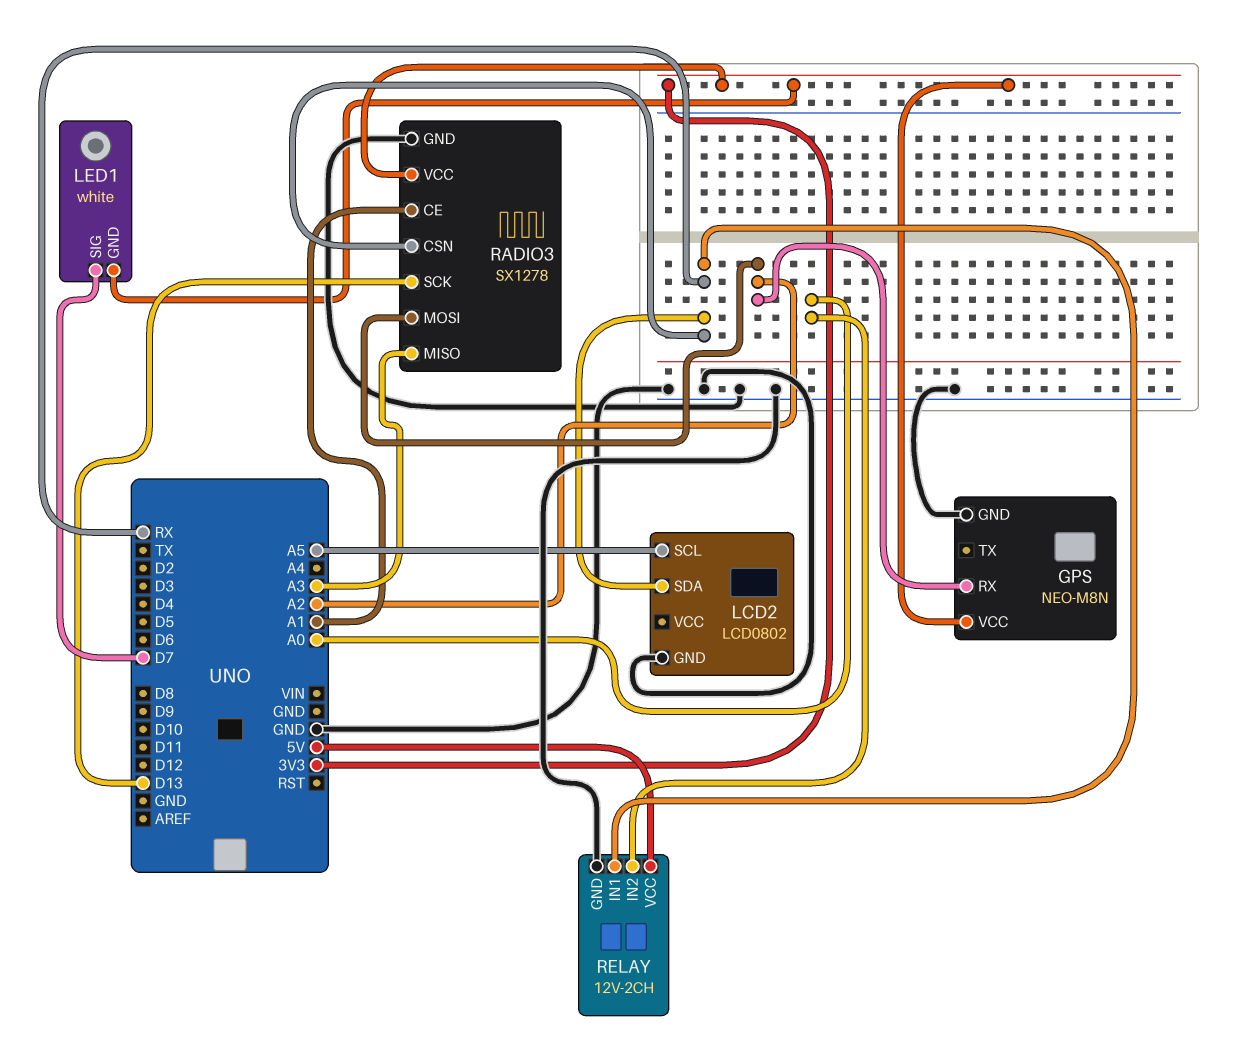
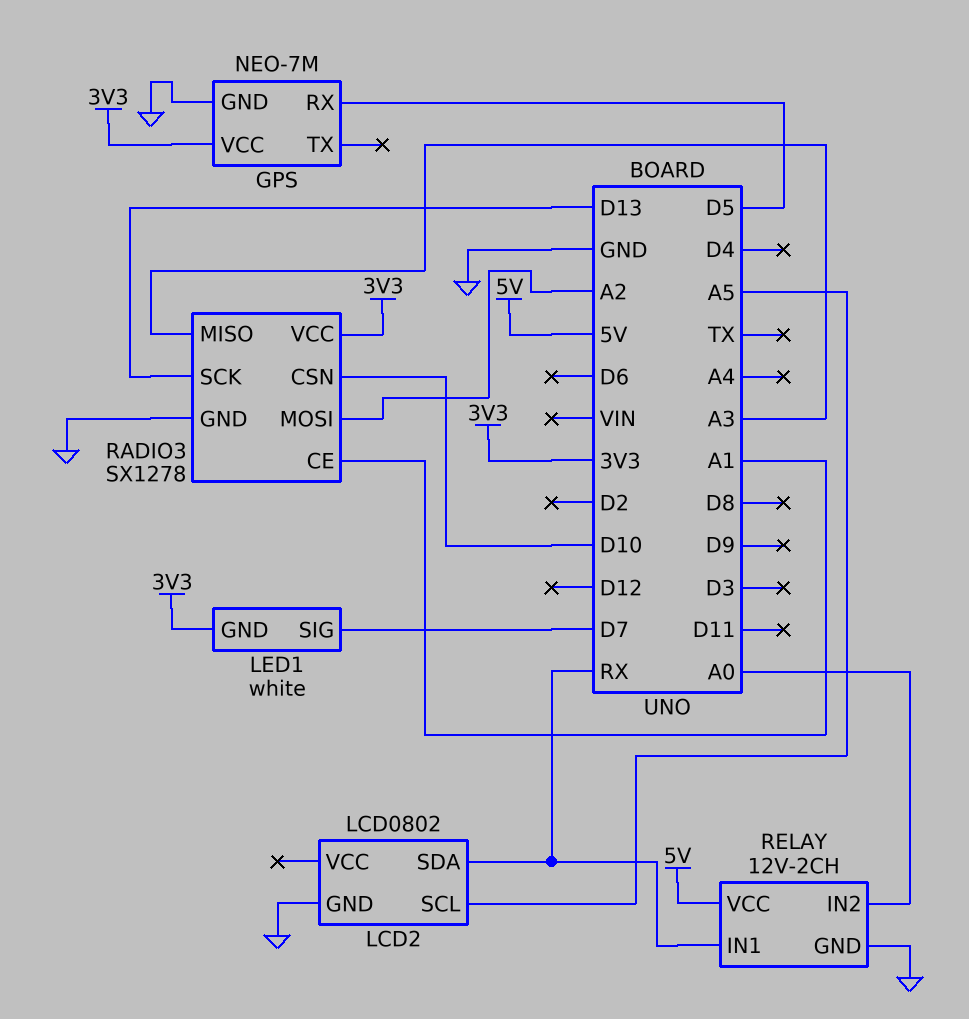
GPS: NEO-M8N -> NEO-7M
GPS pin RX: A2 -> D5
RADIO3 pin CSN: RX -> D10

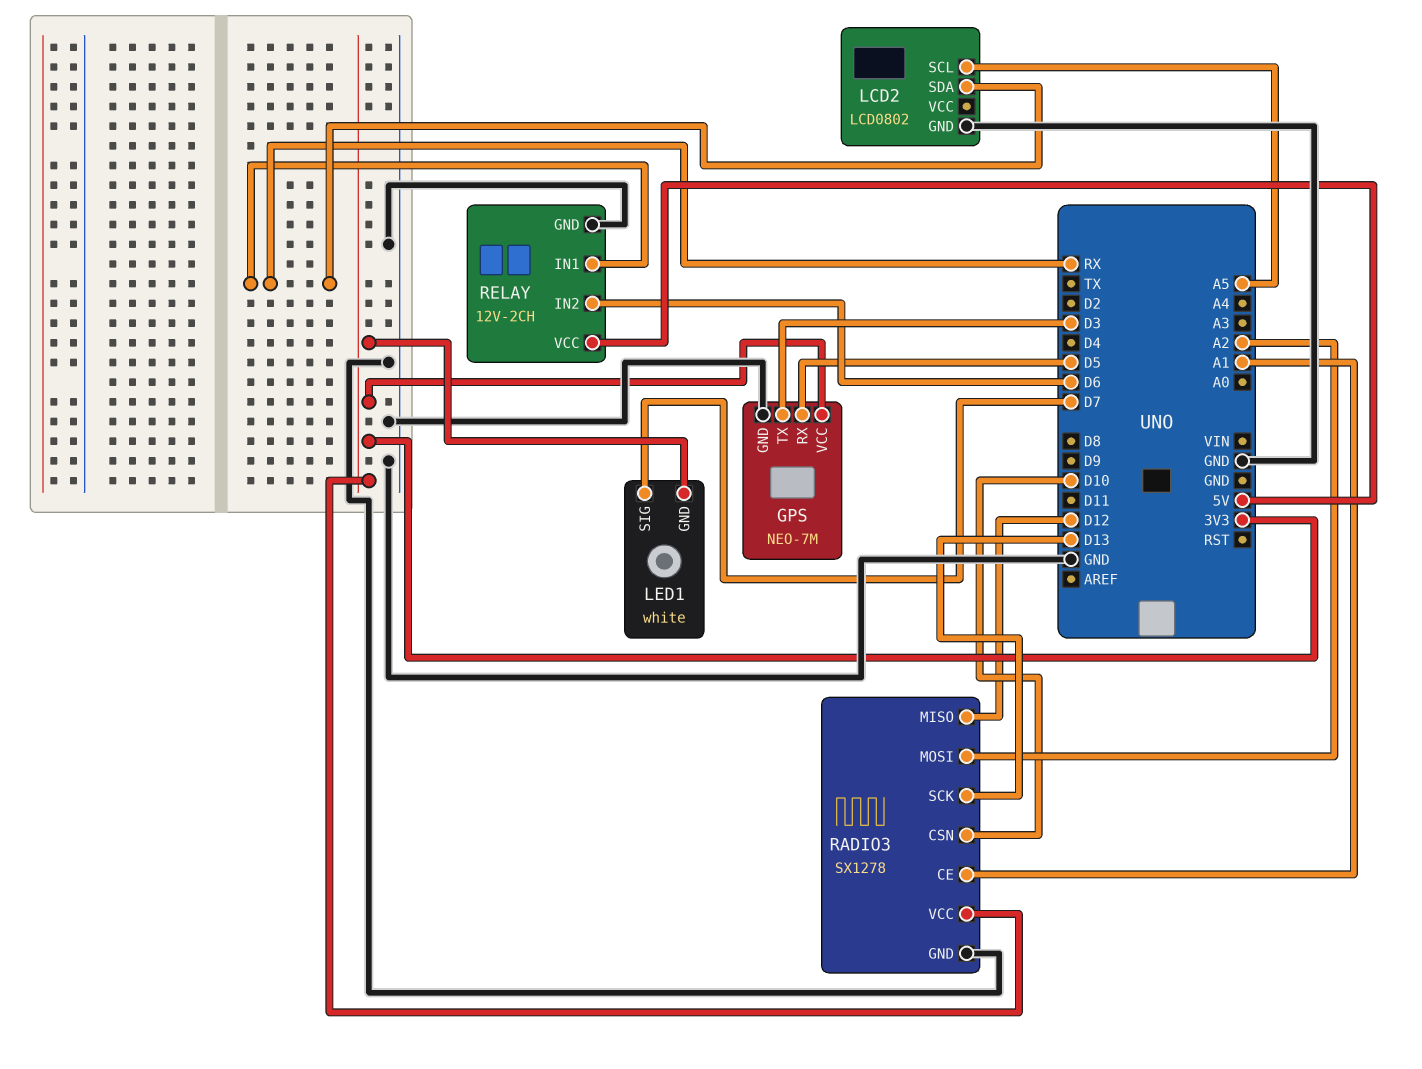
GPS pin TX: none -> D3
RADIO3 pin MISO: A3 -> D12
RELAY pin IN2: A0 -> D6

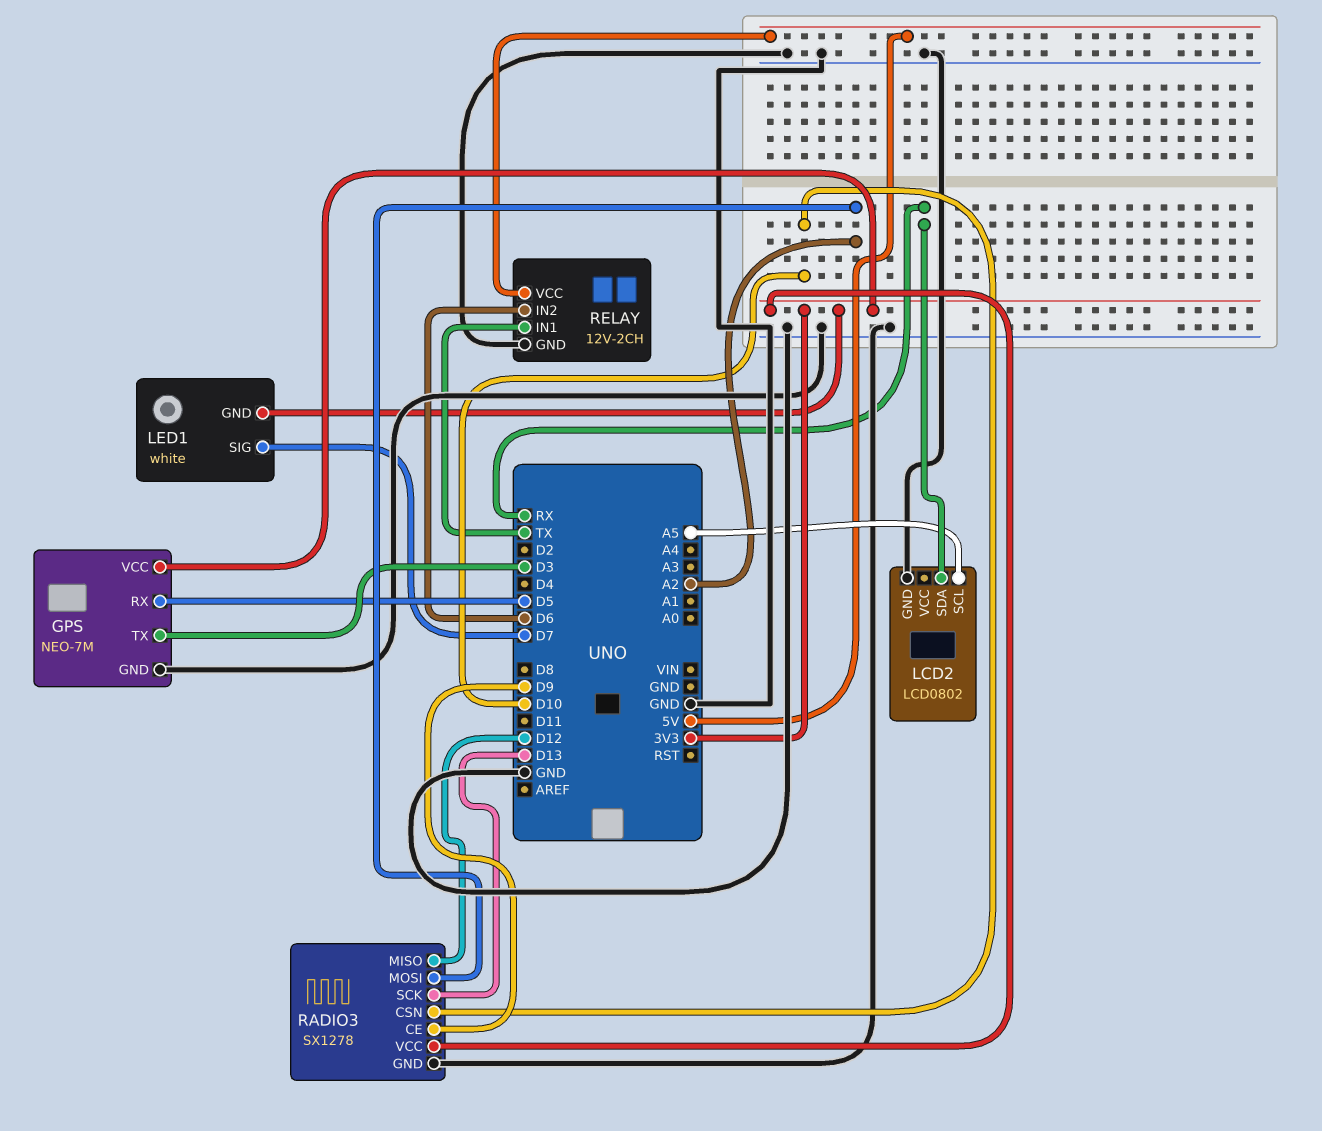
RADIO3 pin CE: A1 -> D9
RELAY pin IN1: RX -> TX

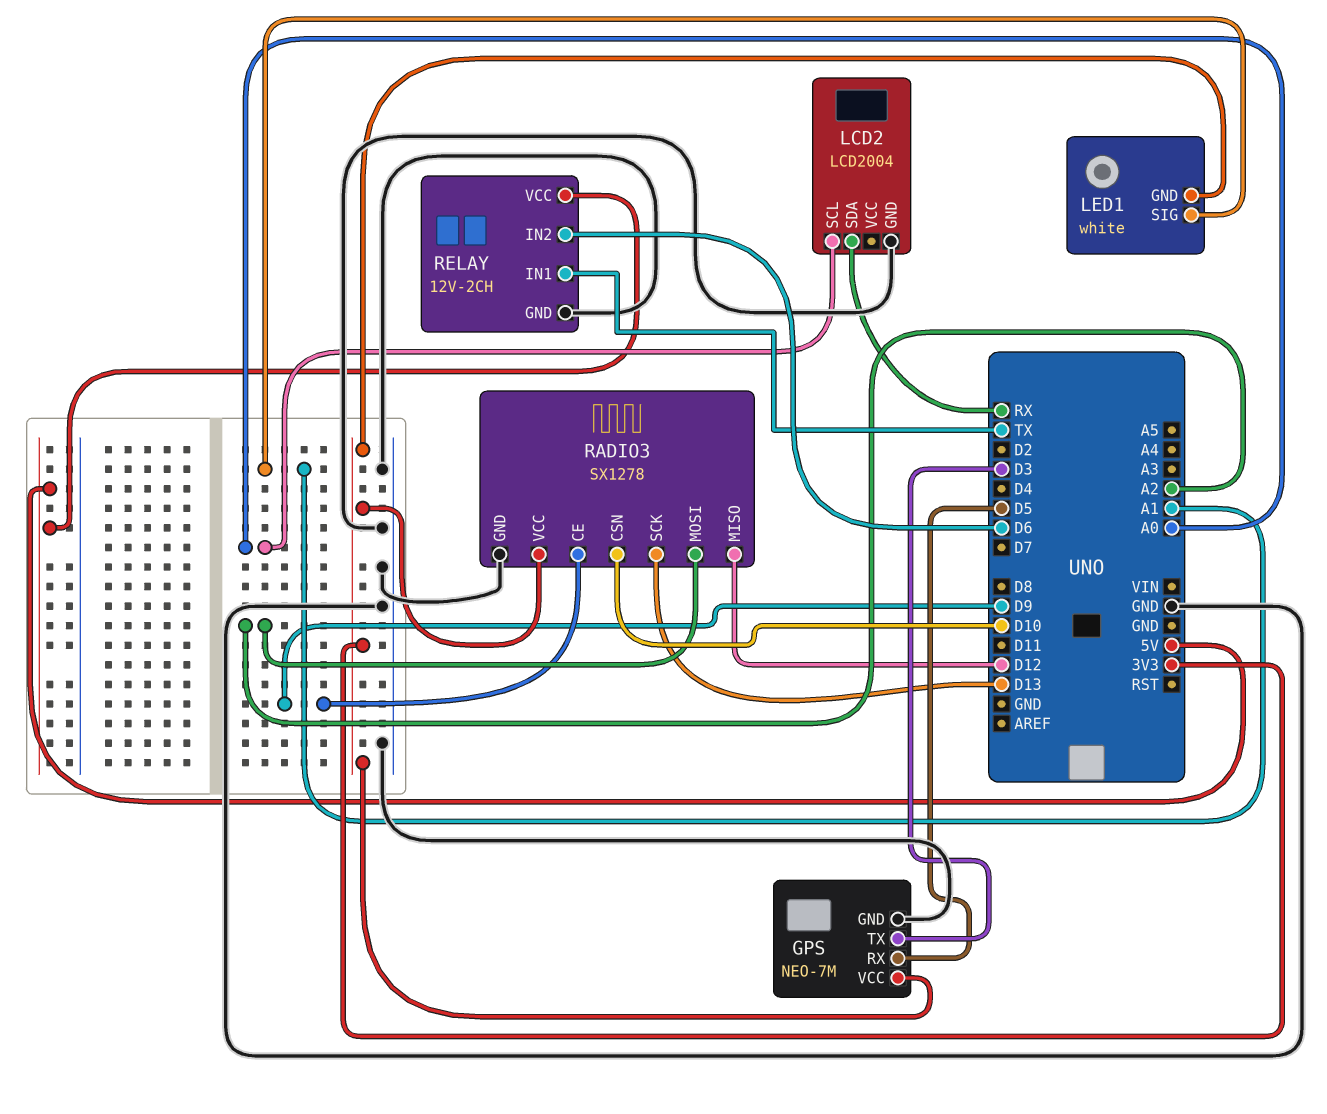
LCD2: LCD0802 -> LCD2004
LCD2 pin SCL: A5 -> A0
LED1 pin SIG: D7 -> A1

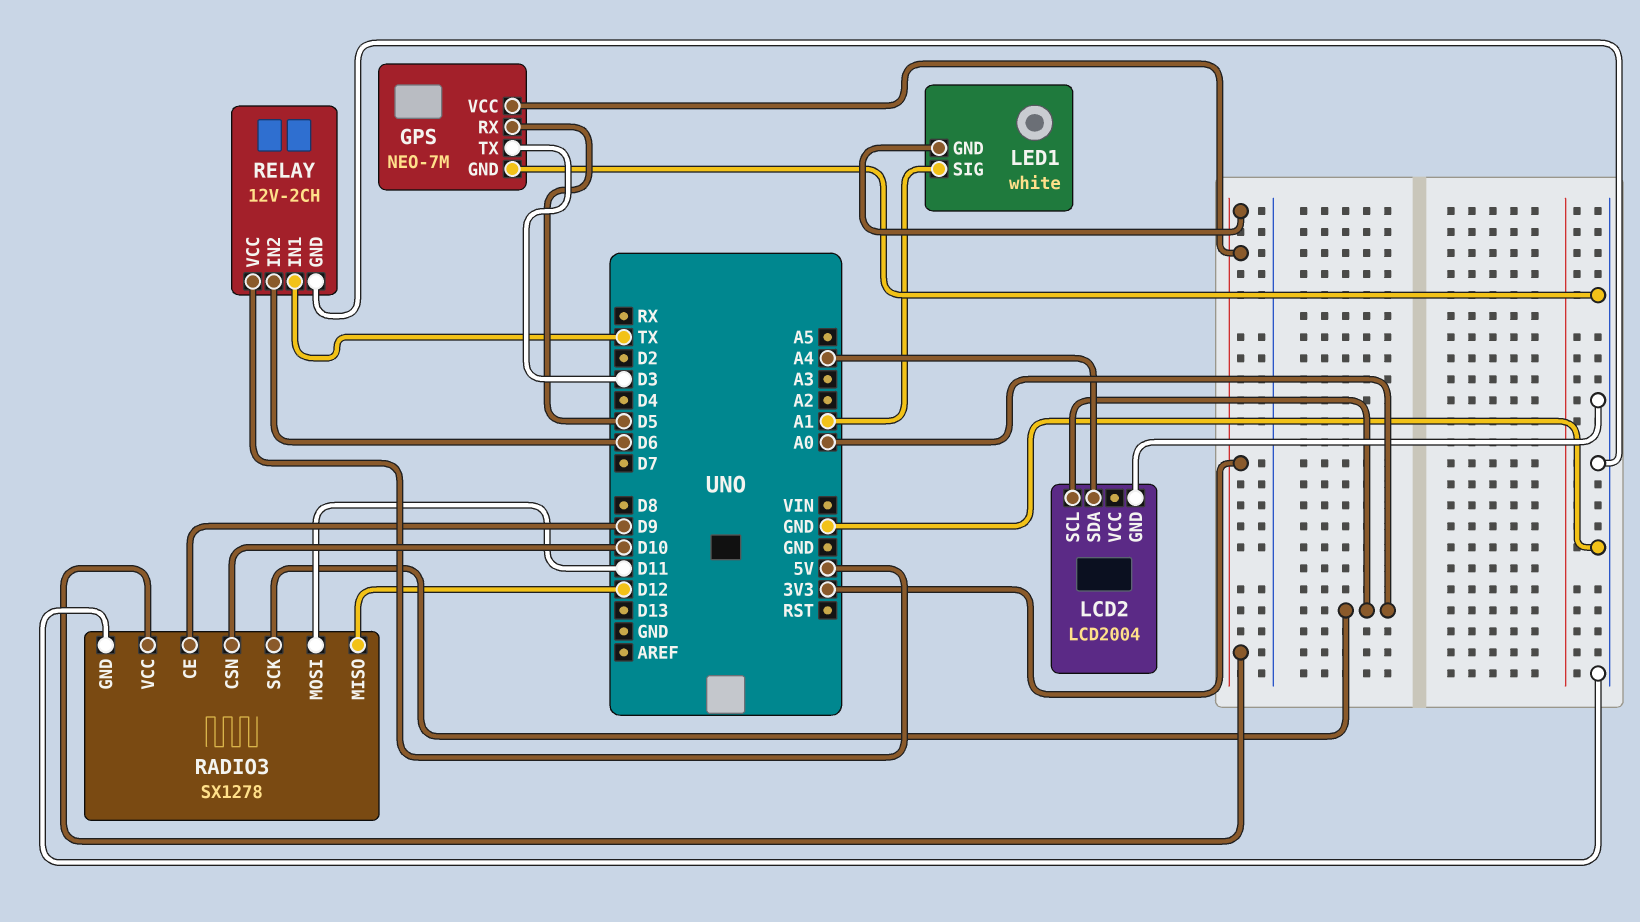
LCD2 pin SDA: RX -> A4
RADIO3 pin MOSI: A2 -> D11
RADIO3 pin SCK: D13 -> A0

